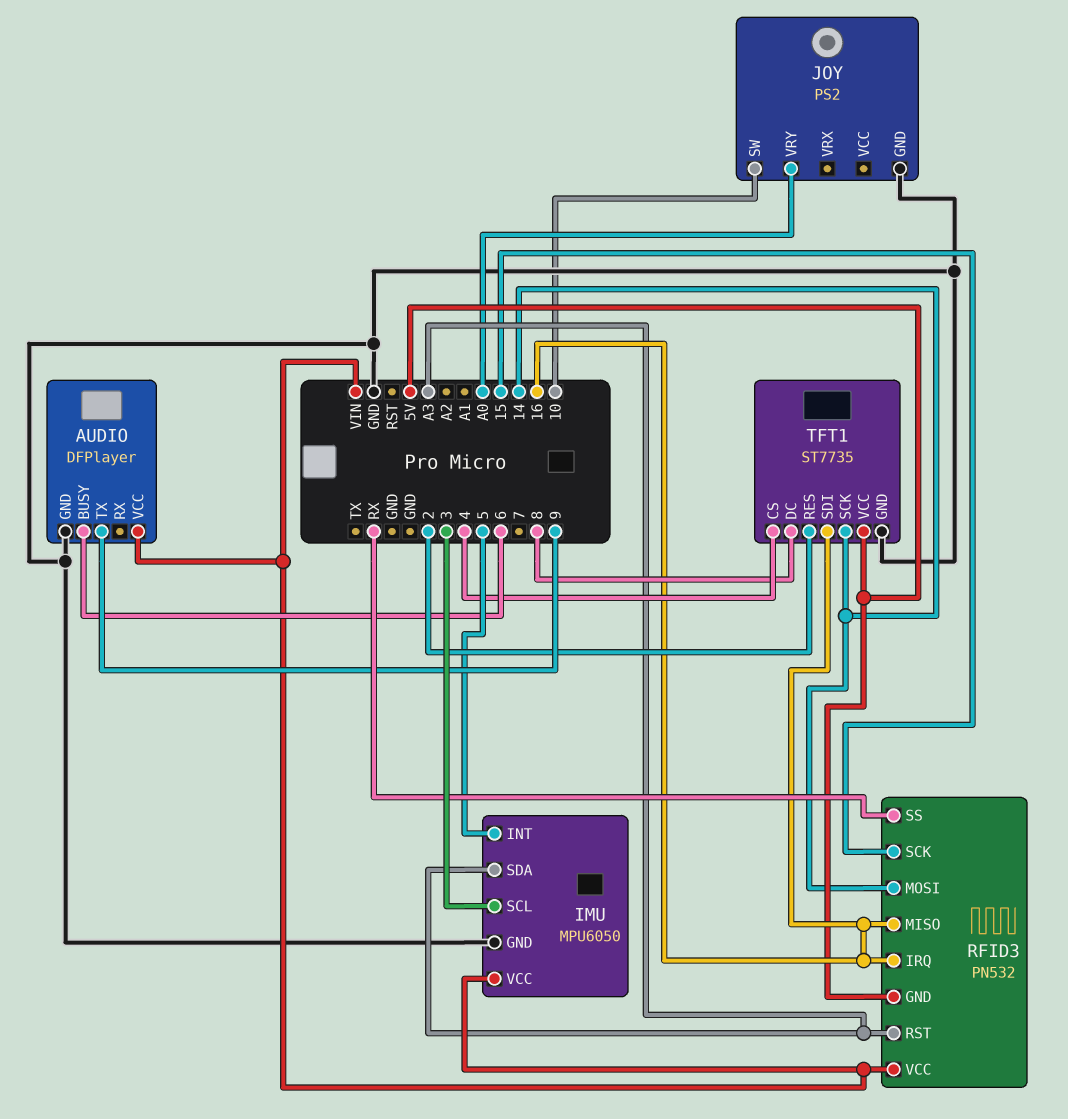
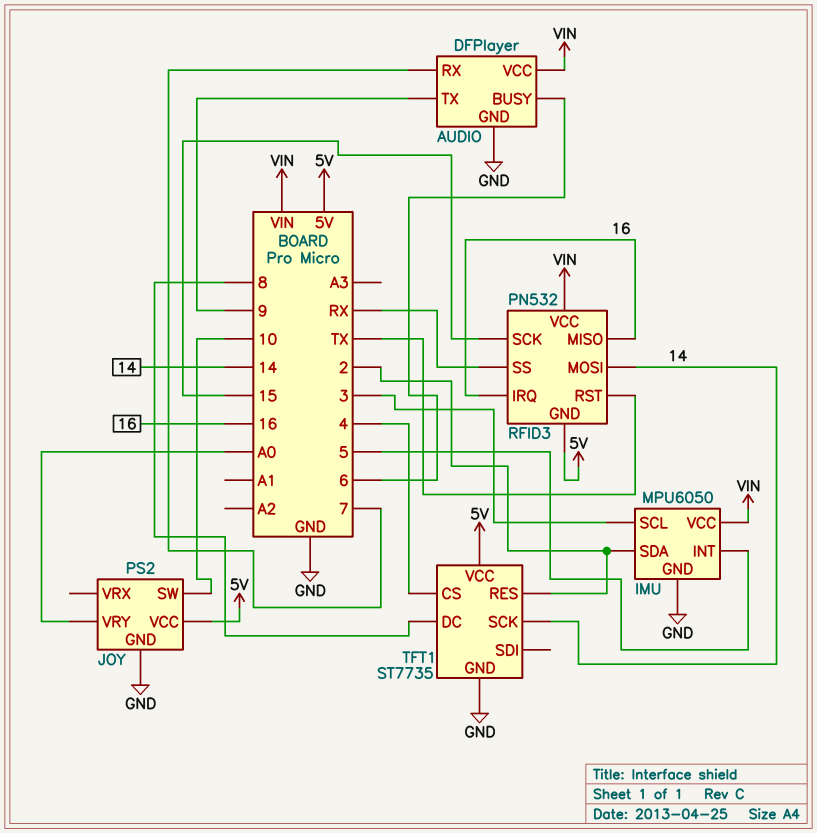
AUDIO pin RX: none -> 7
IMU pin SDA: A3 -> 2
JOY pin VCC: none -> 5V
RFID3 pin RST: A3 -> TX
TFT1 pin SDI: 16 -> none

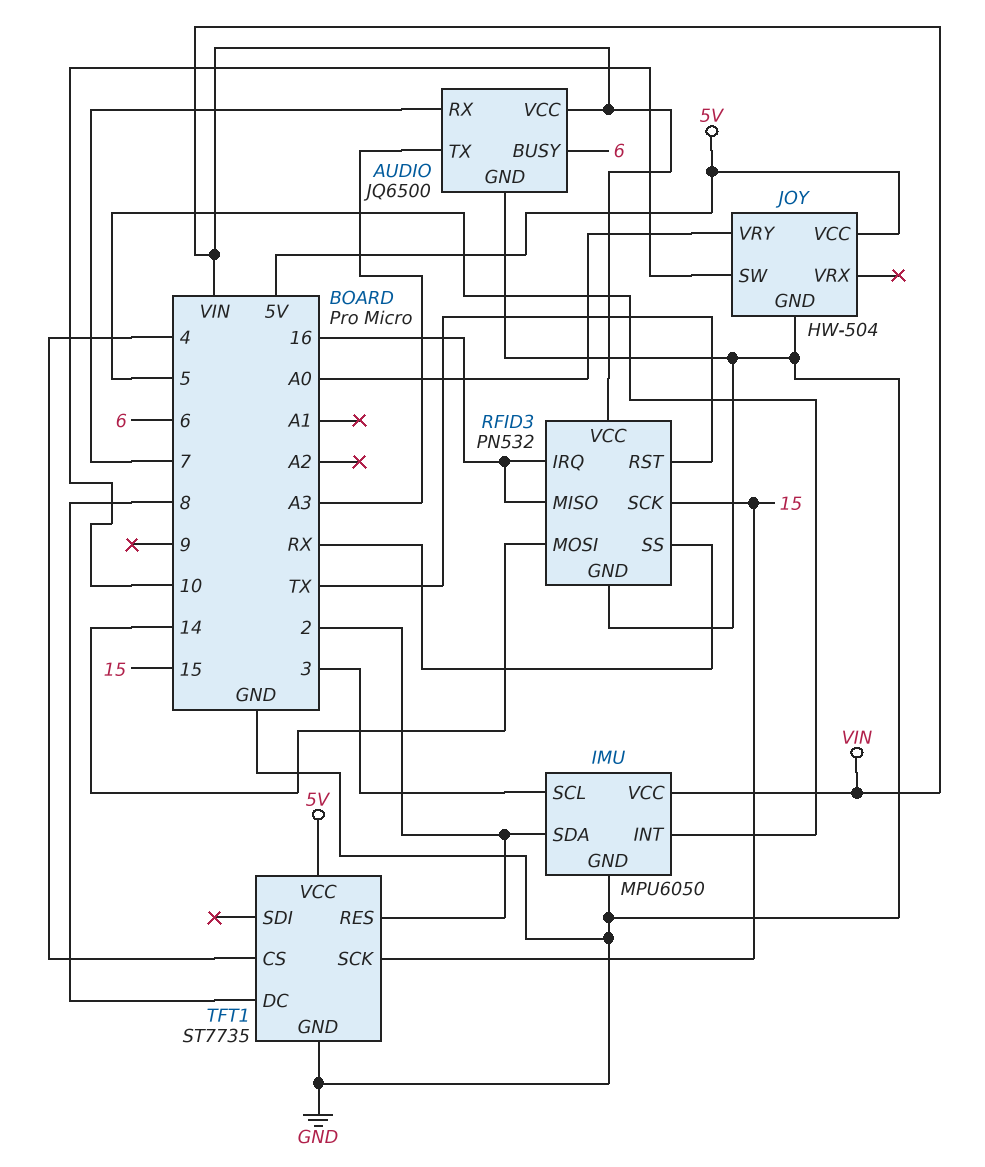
AUDIO: DFPlayer -> JQ6500
AUDIO pin TX: 9 -> A3
JOY: PS2 -> HW-504
RFID3 pin GND: 5V -> GND
TFT1 pin SCK: 14 -> 15

